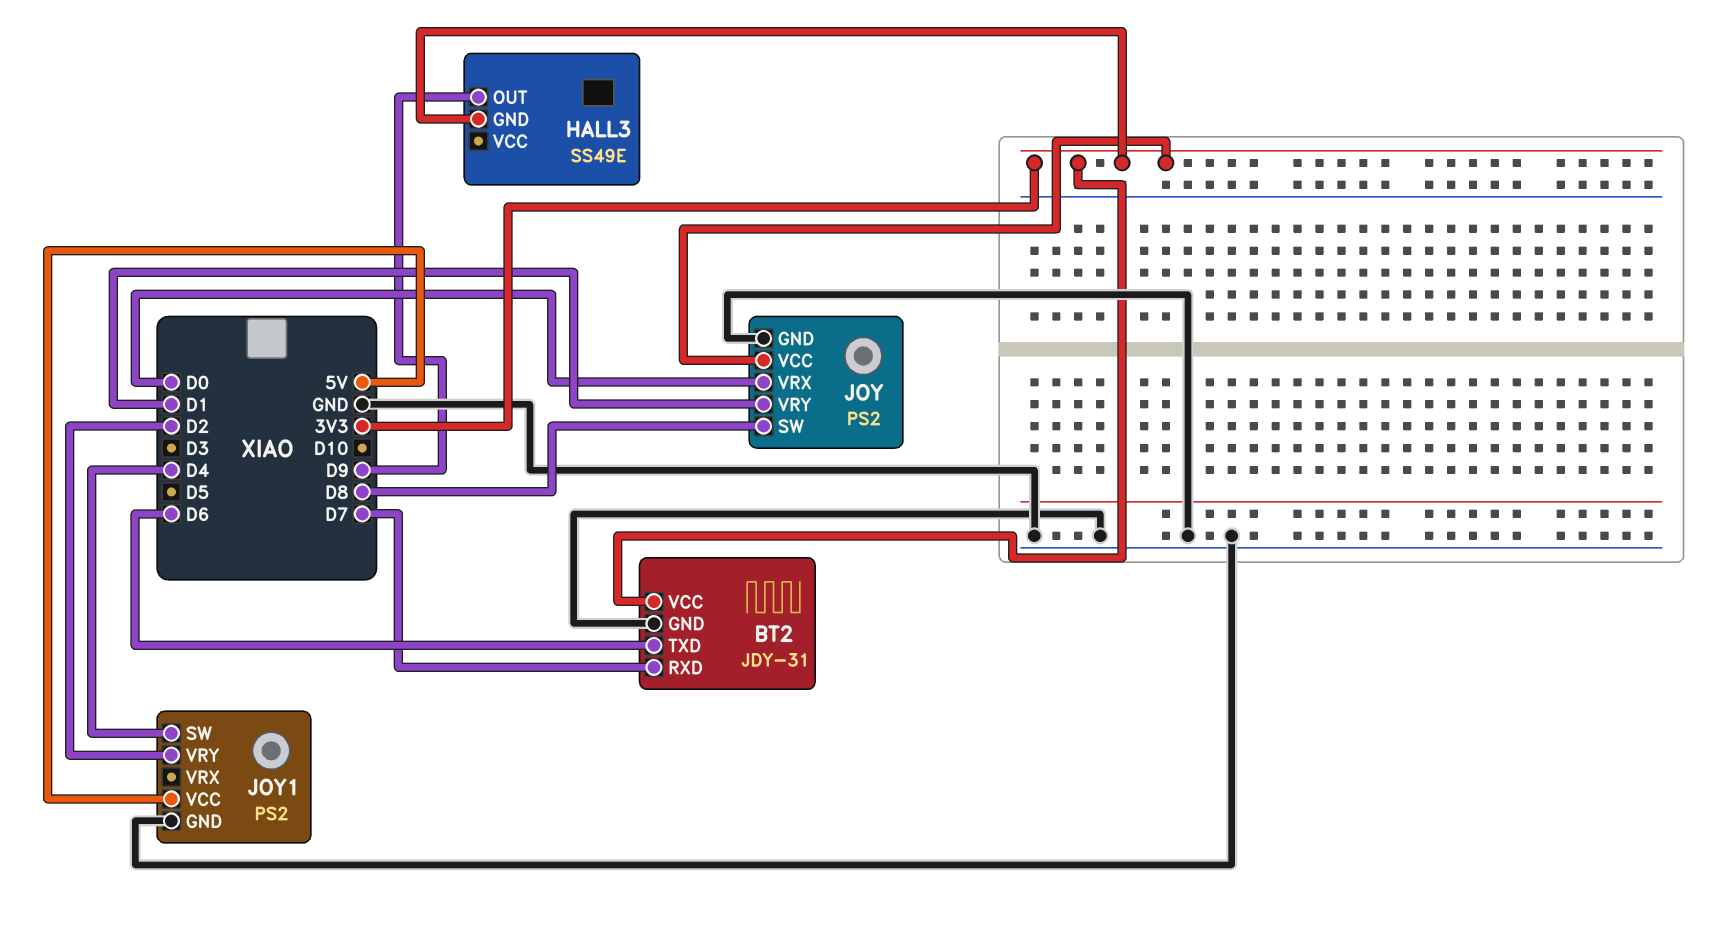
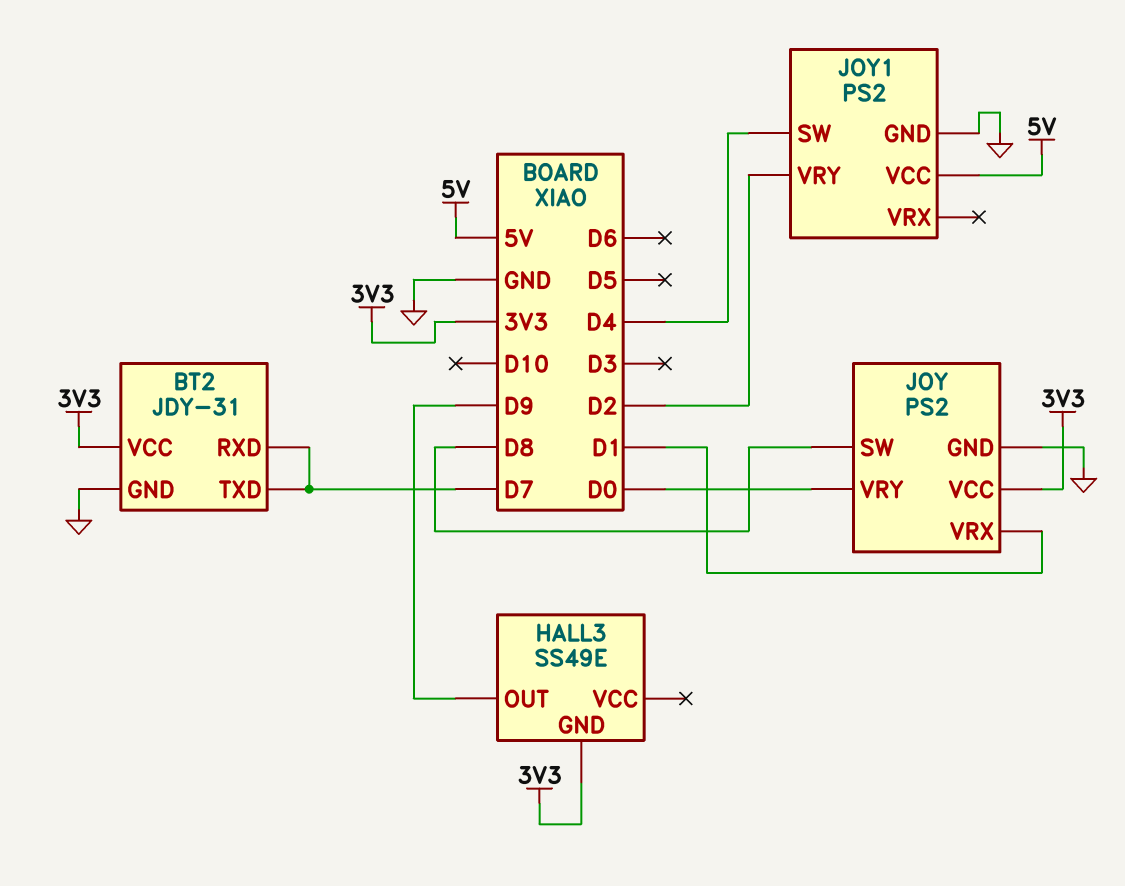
BT2 pin TXD: D6 -> D7
JOY pin VRX: D0 -> D1
JOY pin VRY: D1 -> D0

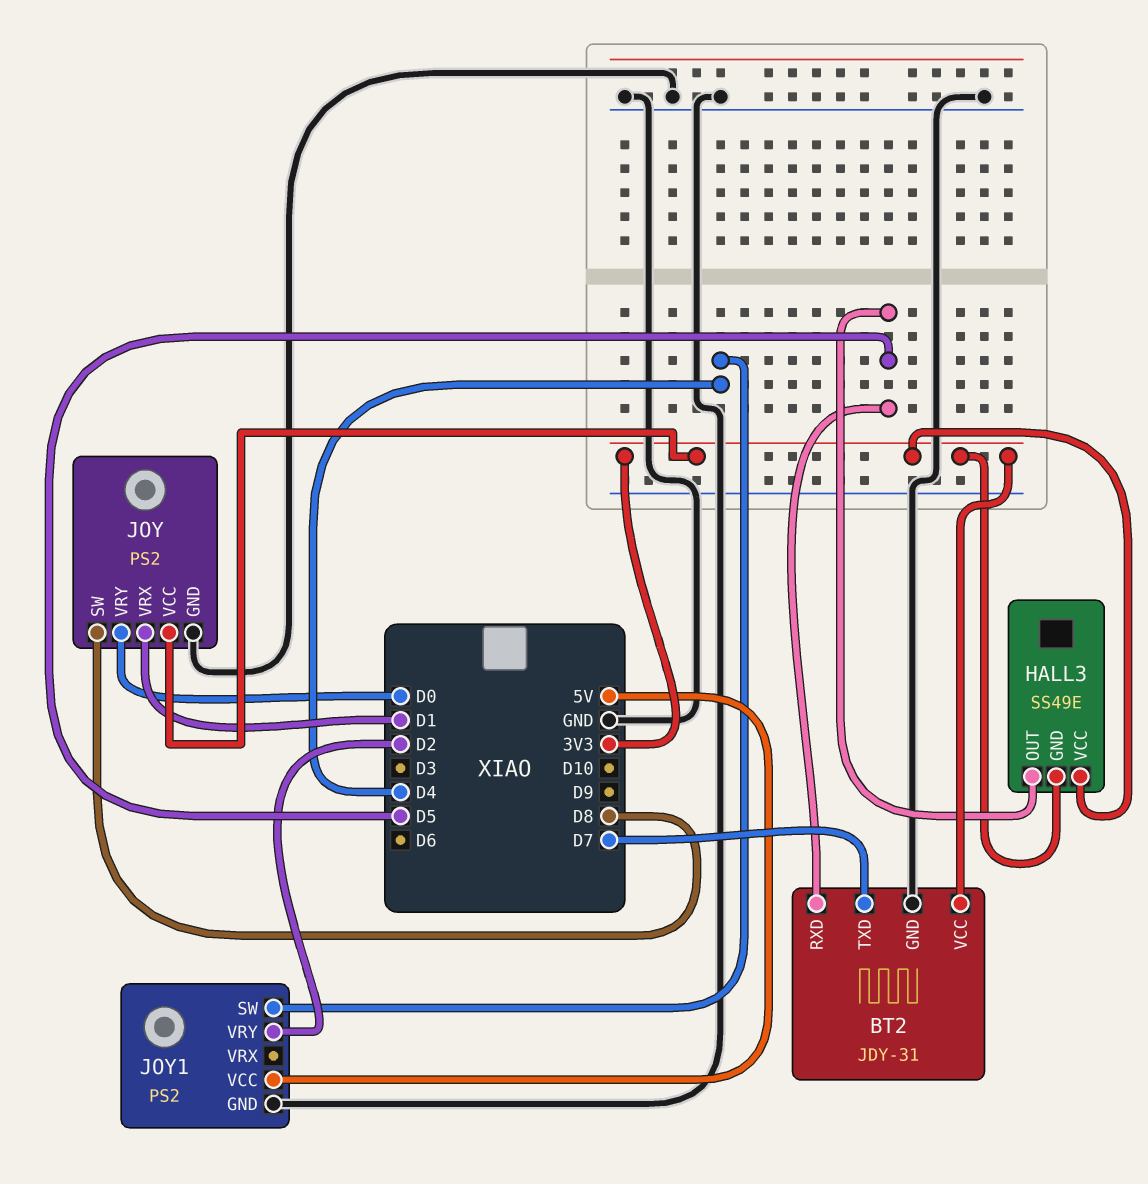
BT2 pin RXD: D7 -> D5
HALL3 pin OUT: D9 -> D5
HALL3 pin VCC: none -> 3V3

